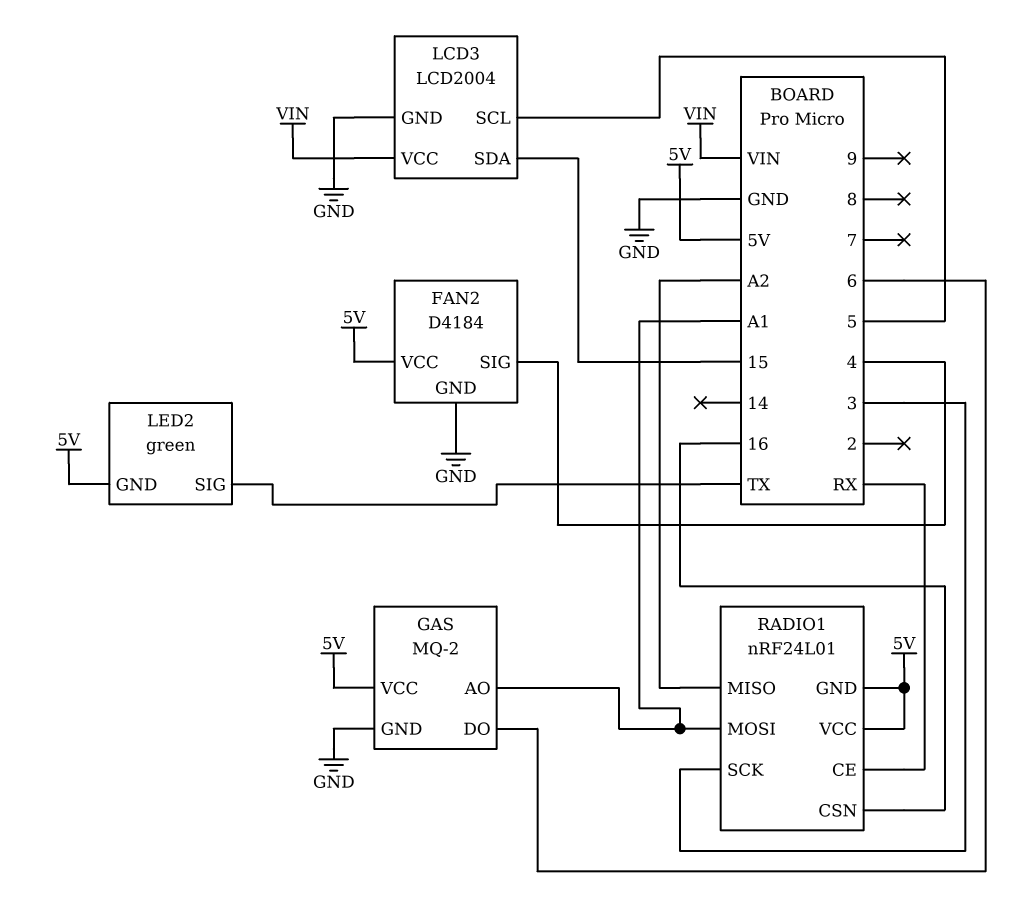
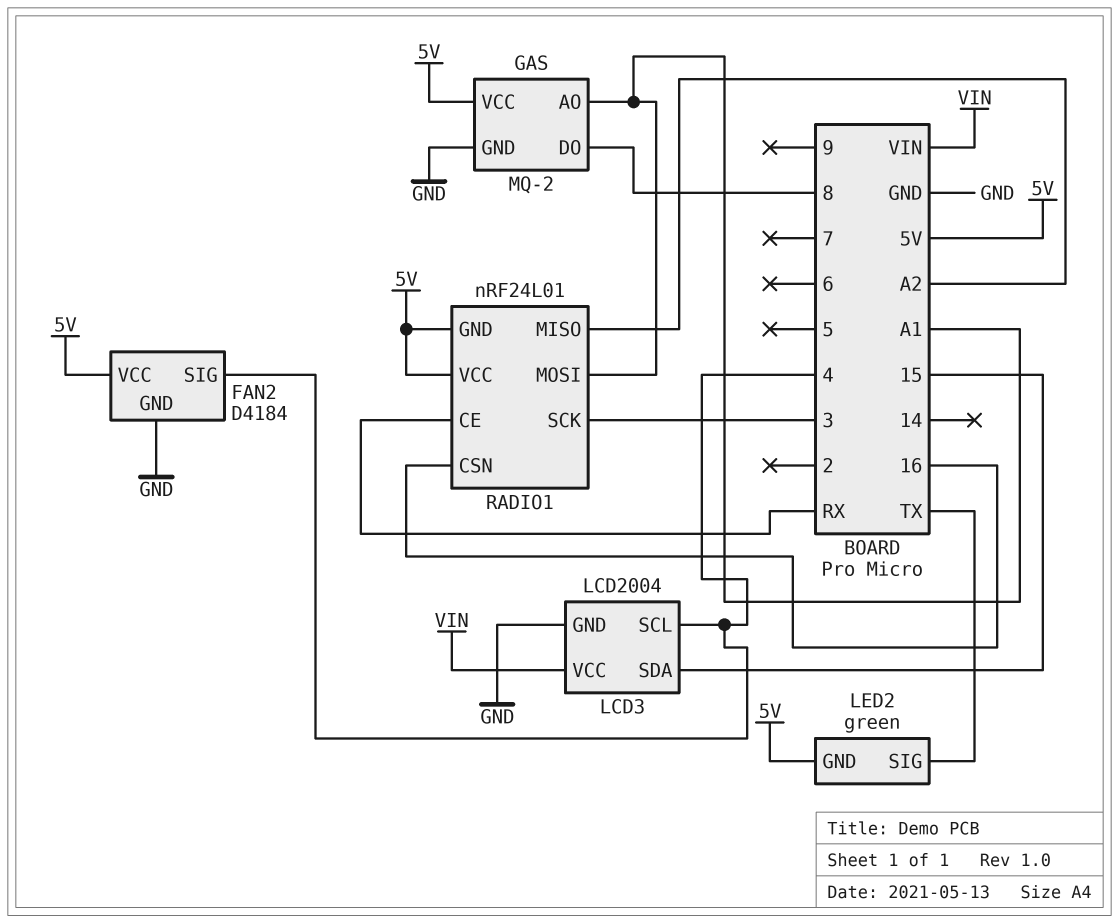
GAS pin DO: 6 -> 8
LCD3 pin SCL: 5 -> 4

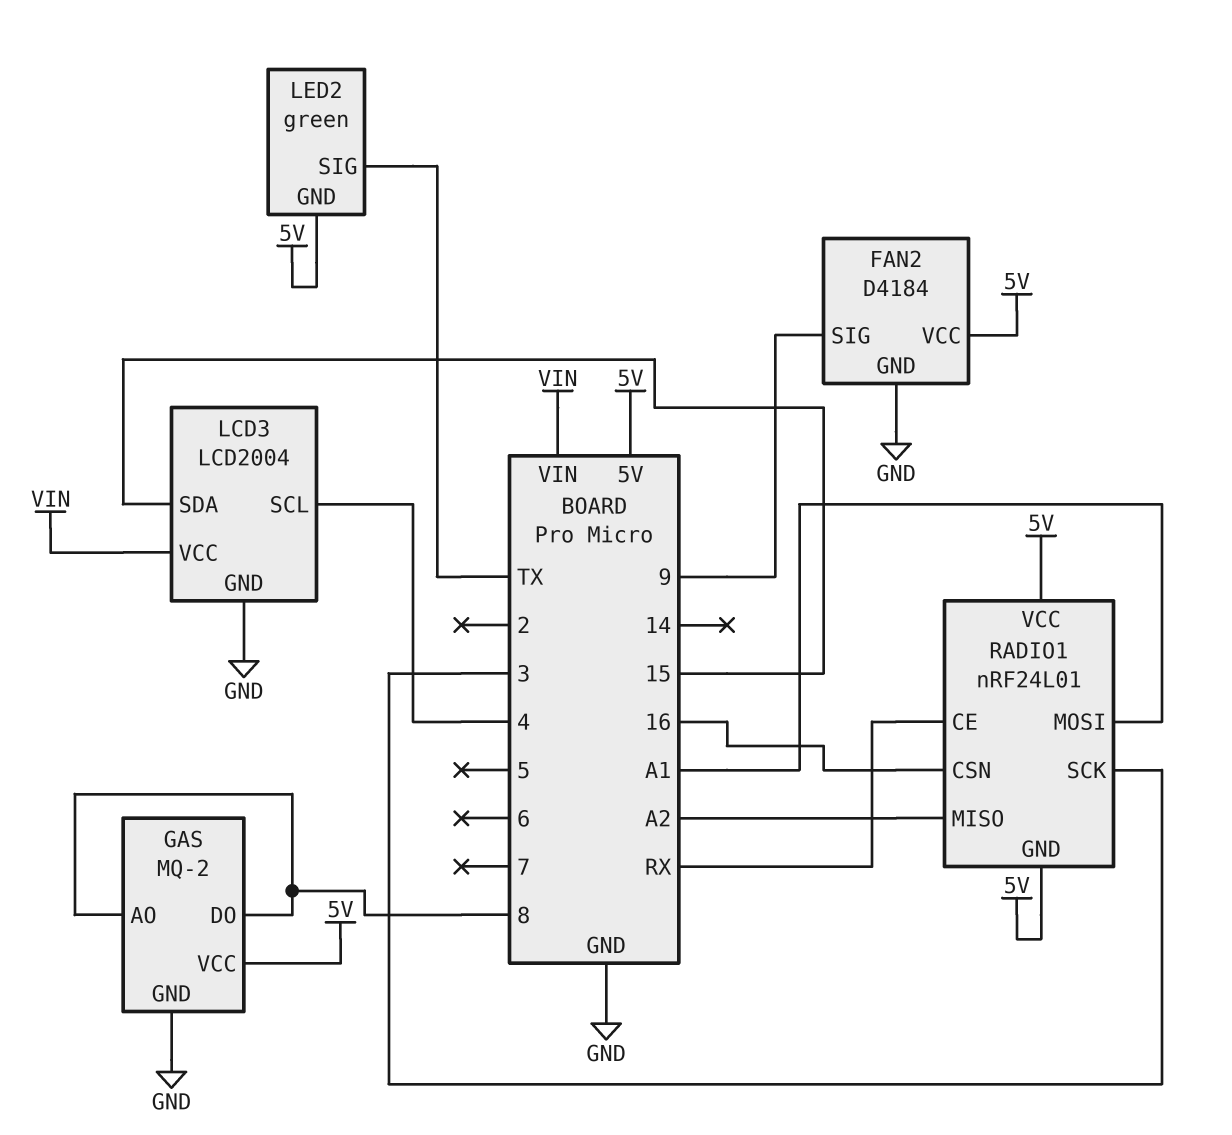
FAN2 pin SIG: 4 -> 9
GAS pin AO: A1 -> 8

